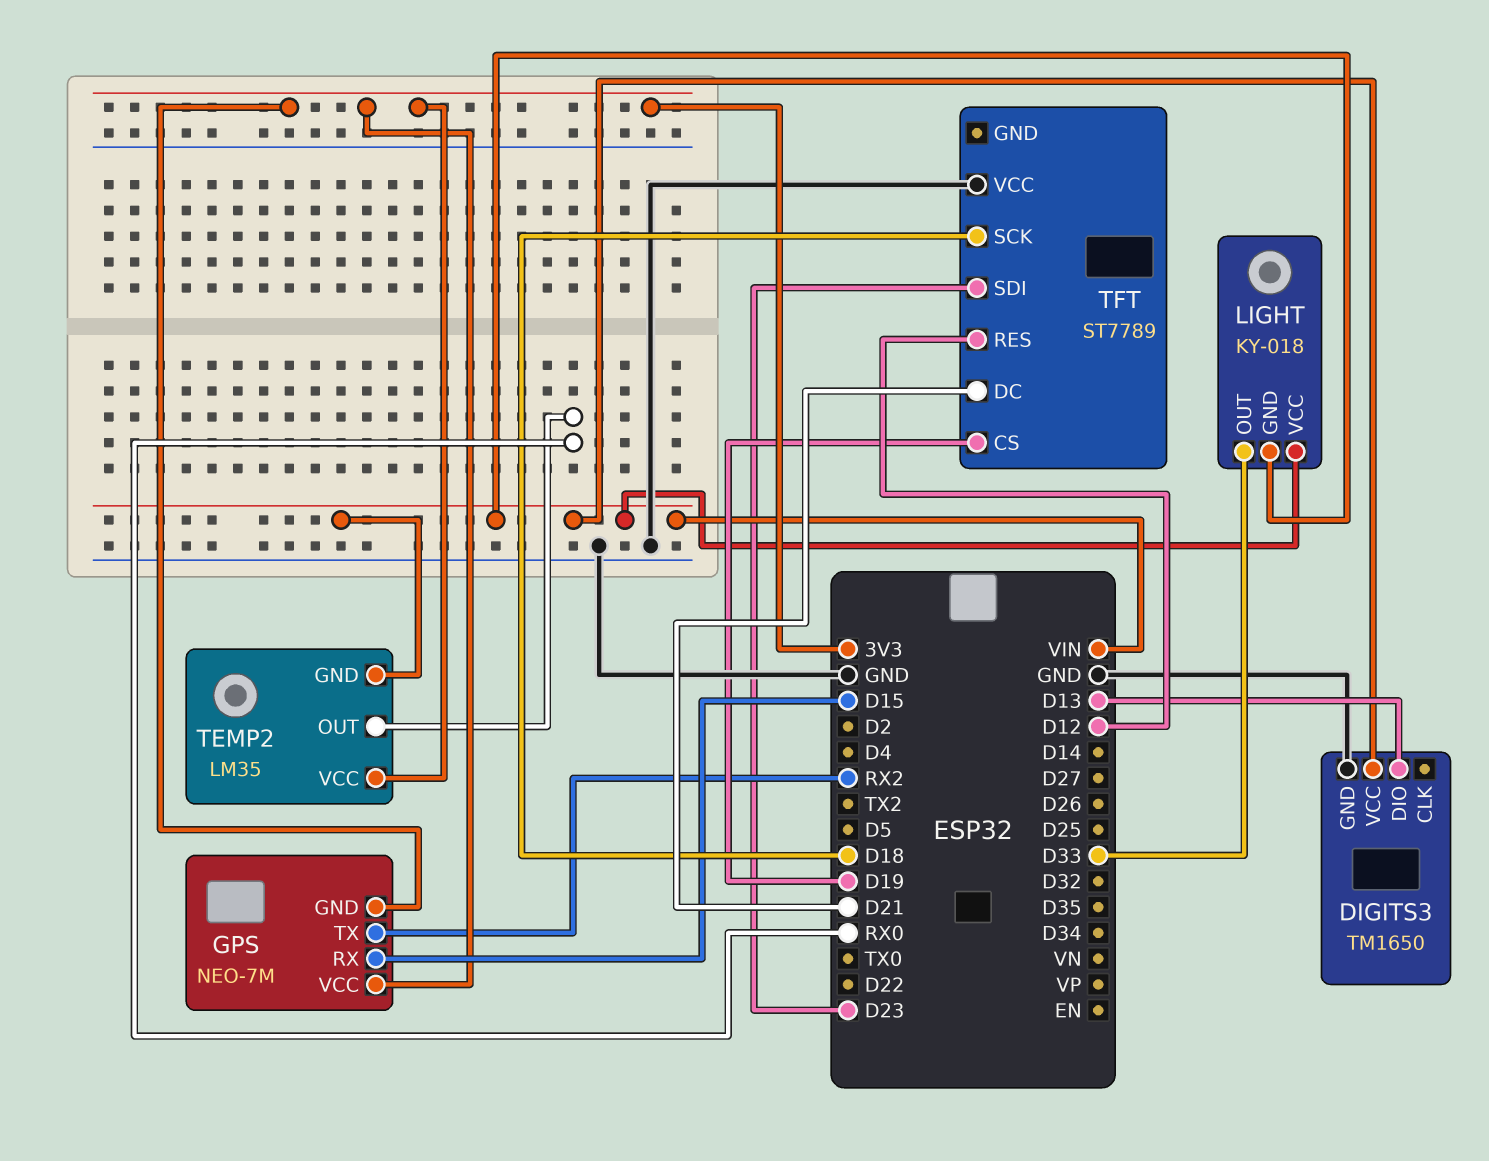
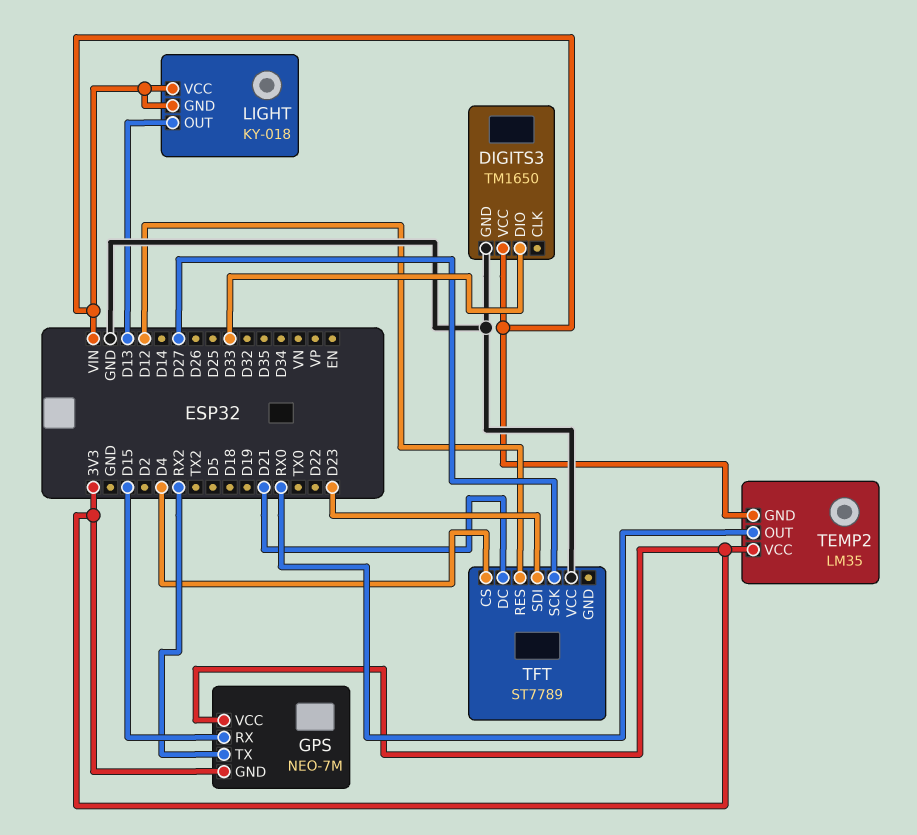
DIGITS3 pin DIO: D13 -> D33
LIGHT pin OUT: D33 -> D13
TFT pin CS: D19 -> D4
TFT pin SCK: D18 -> D27

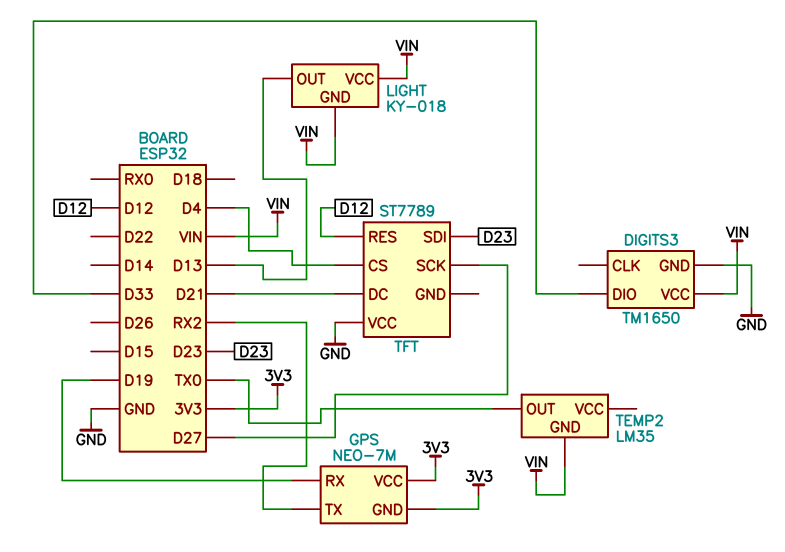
GPS pin RX: D15 -> D19
TEMP2 pin OUT: RX0 -> TX0
TEMP2 pin VCC: 3V3 -> none

